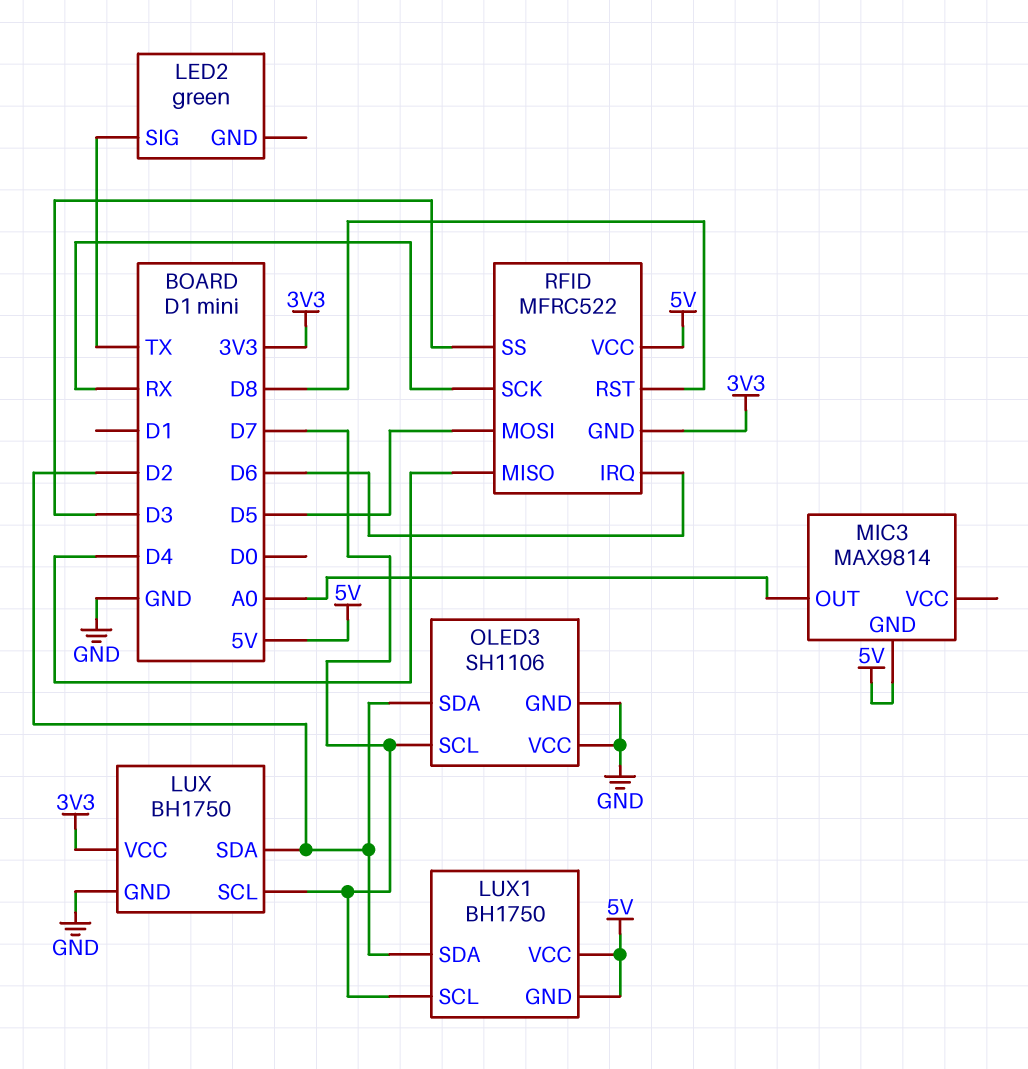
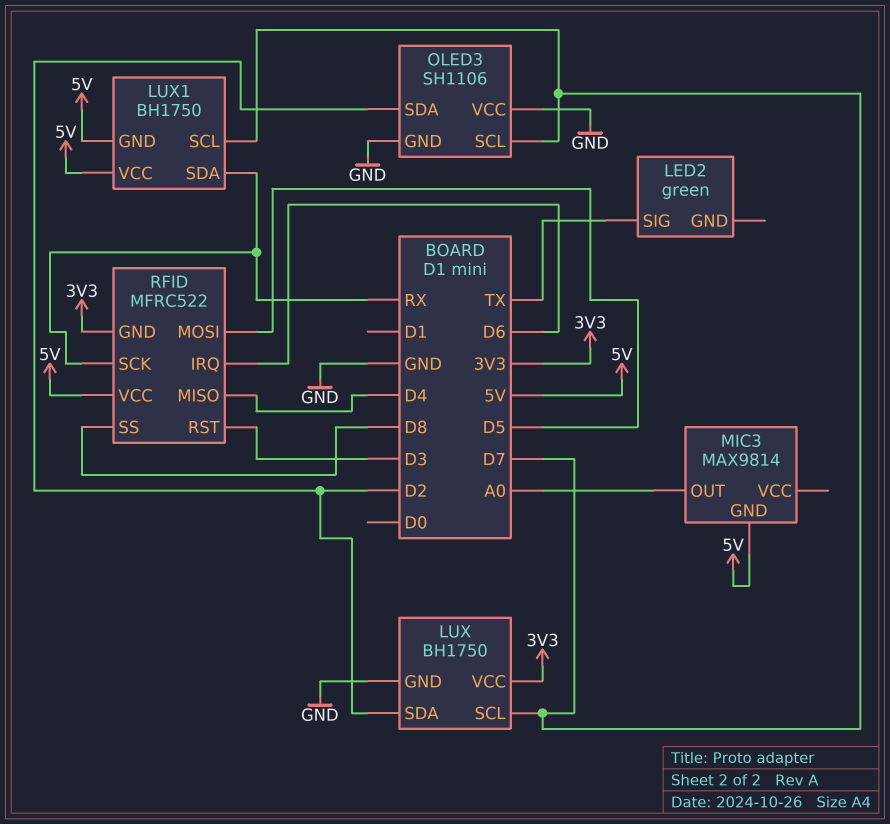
LUX1 pin SDA: D2 -> RX
RFID pin RST: D8 -> D3
RFID pin SS: D3 -> D8

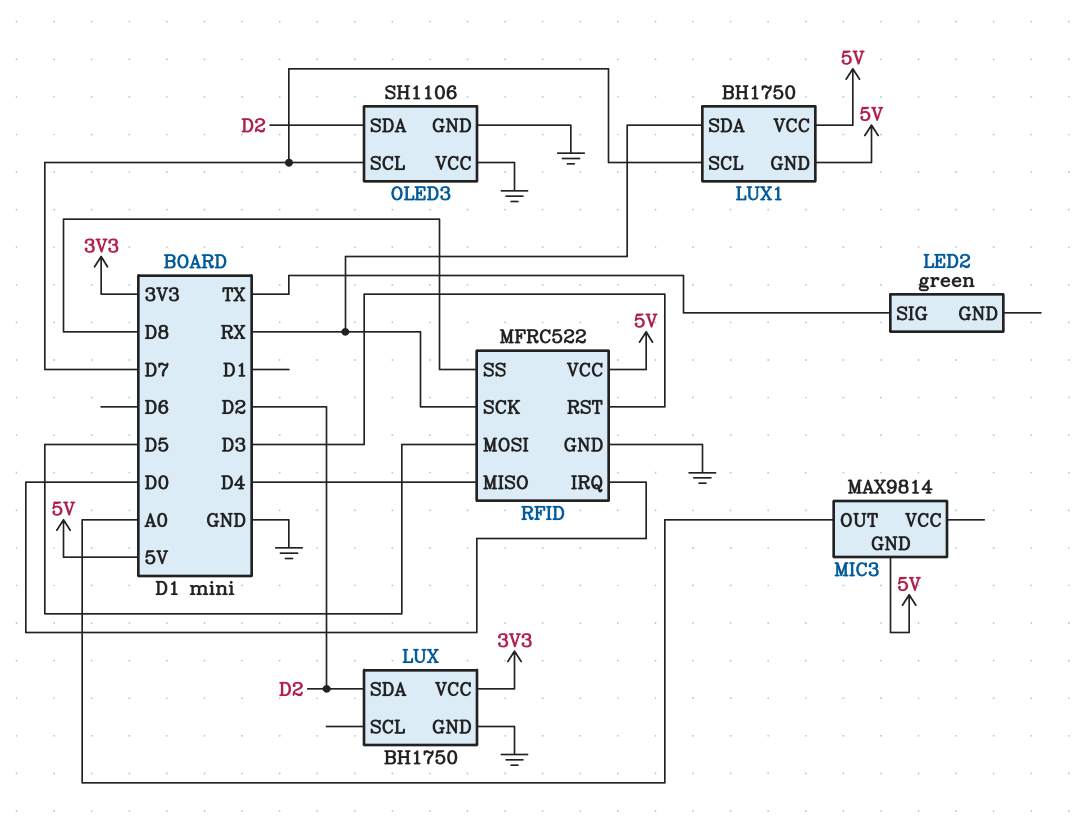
LUX pin SCL: D7 -> none
RFID pin GND: 3V3 -> GND
RFID pin IRQ: D6 -> D0

